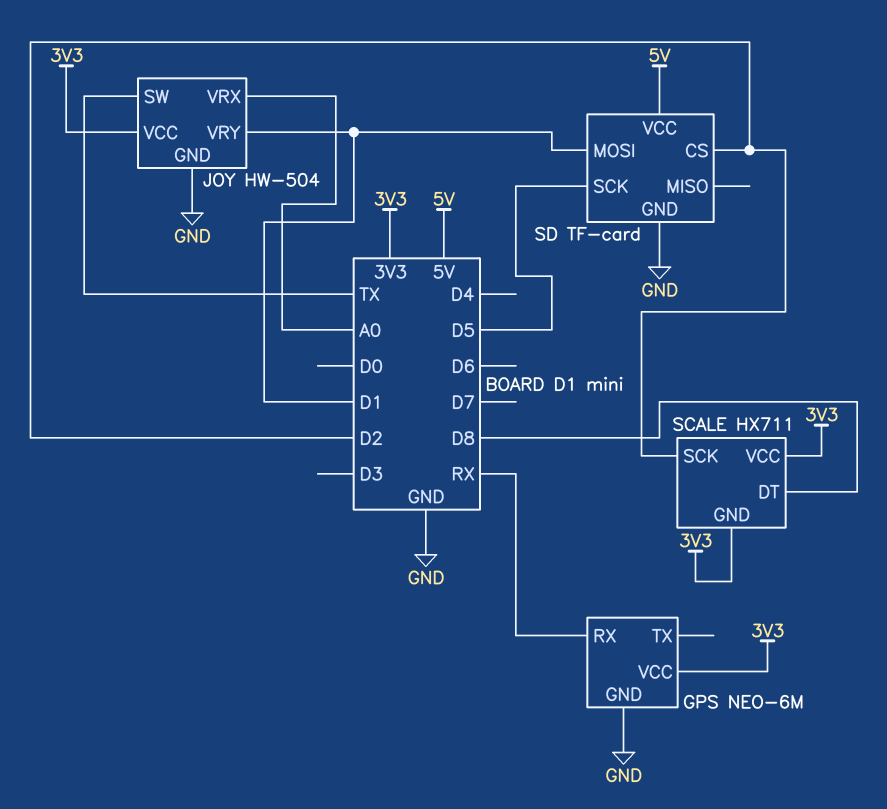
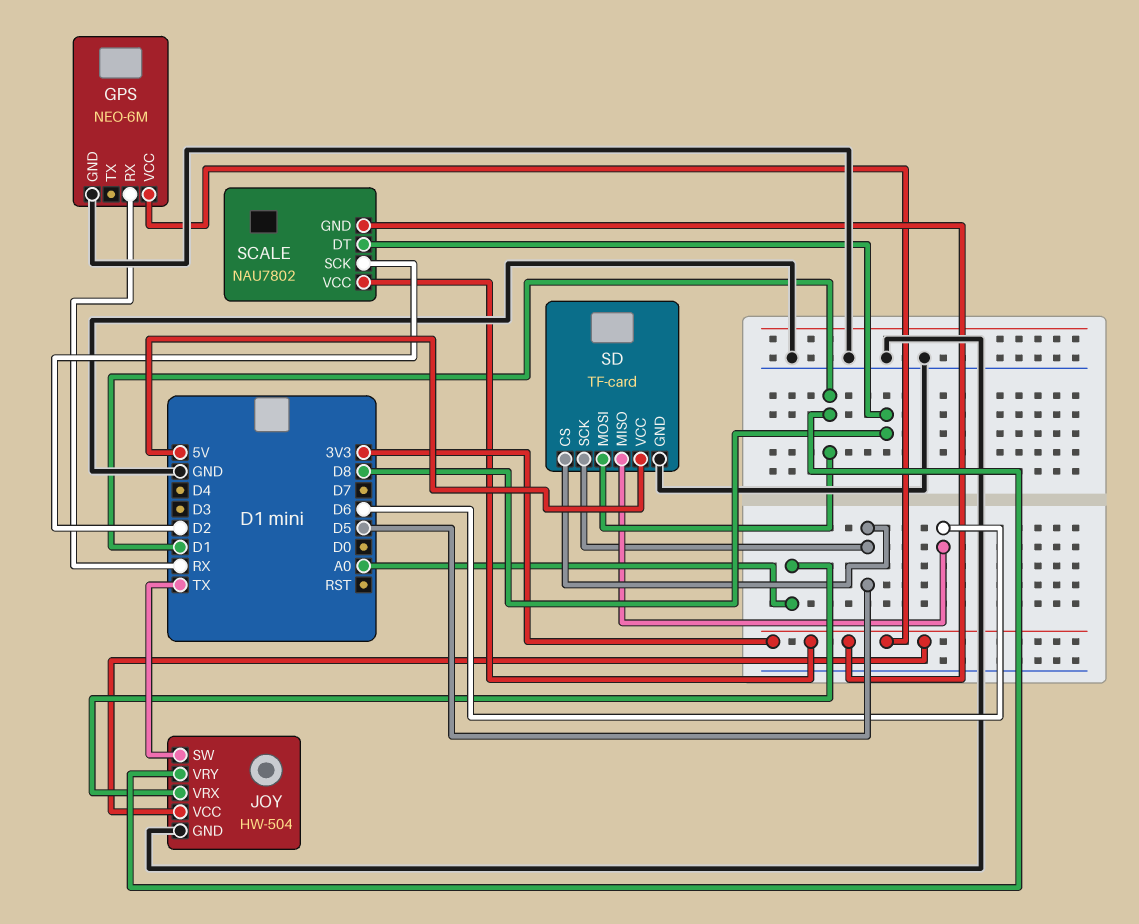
SCALE: HX711 -> NAU7802
SD pin CS: D2 -> D5
SD pin MISO: none -> D6

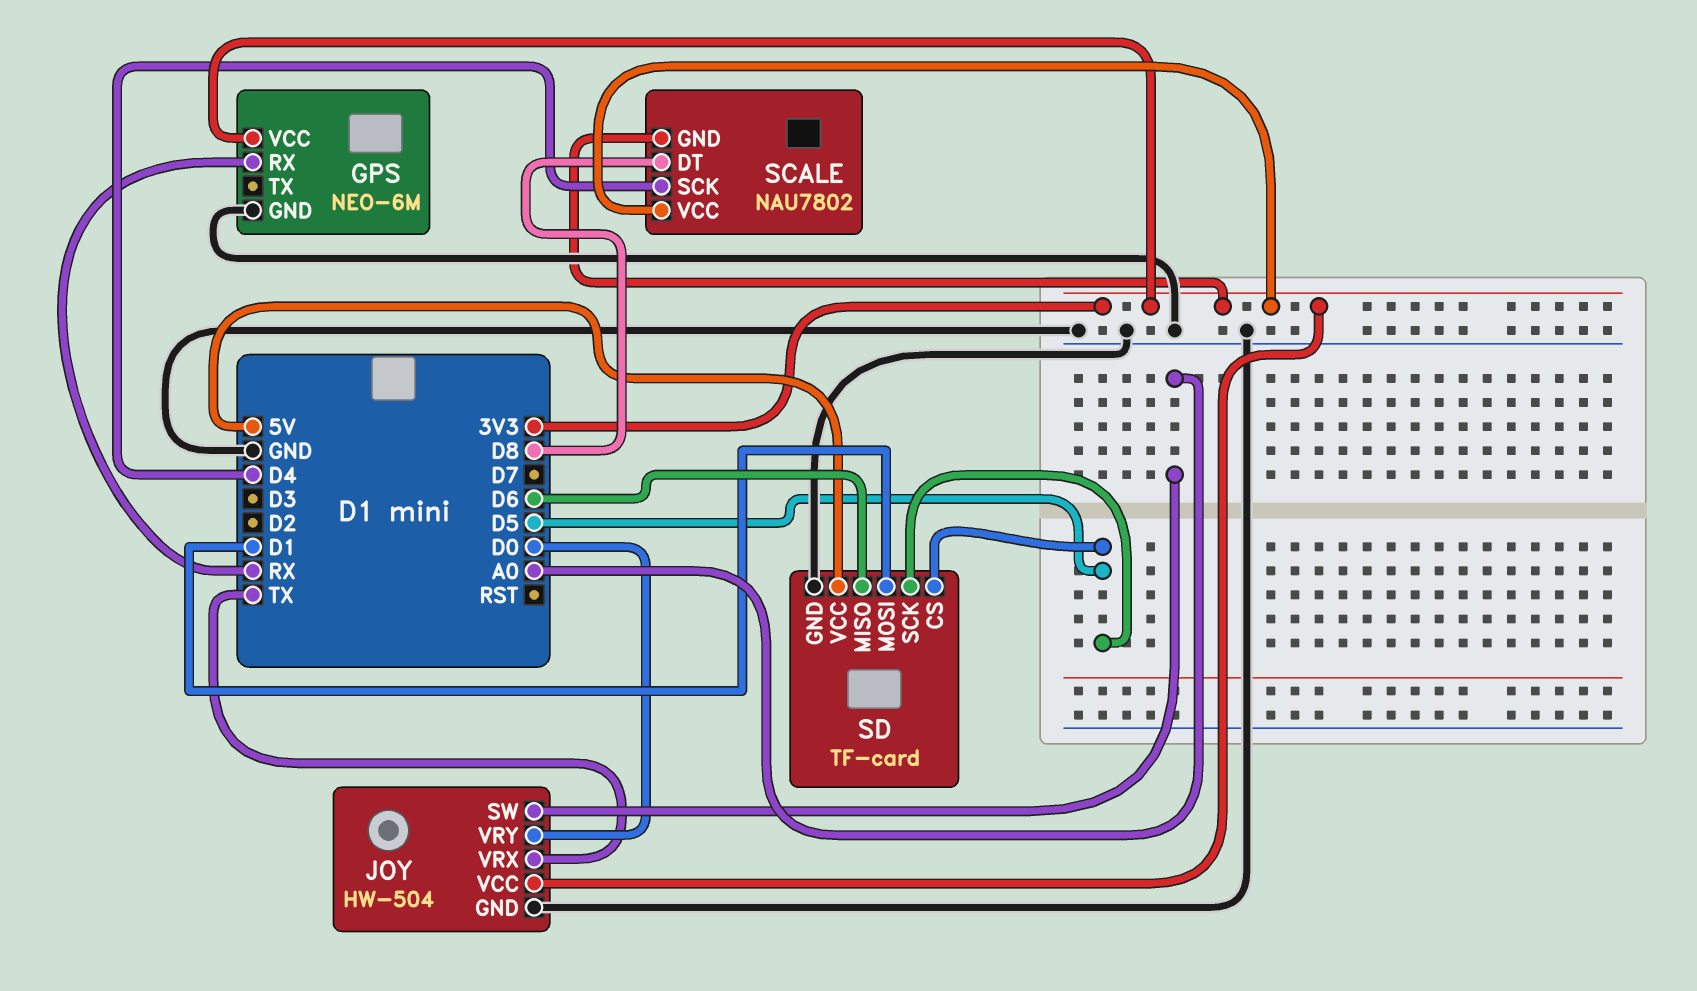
JOY pin SW: TX -> A0
JOY pin VRX: A0 -> TX
JOY pin VRY: D1 -> D0
SCALE pin SCK: D2 -> D4

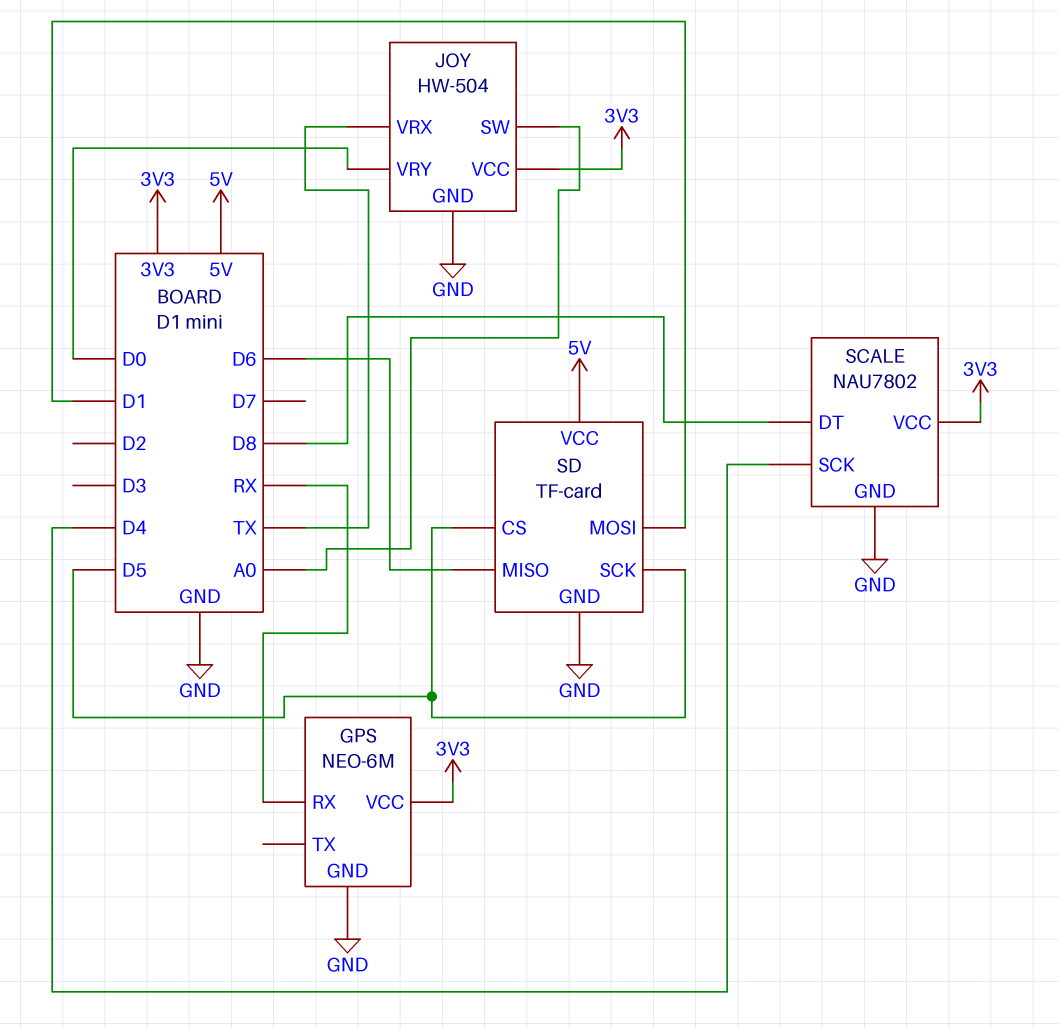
SCALE pin GND: 3V3 -> GND

